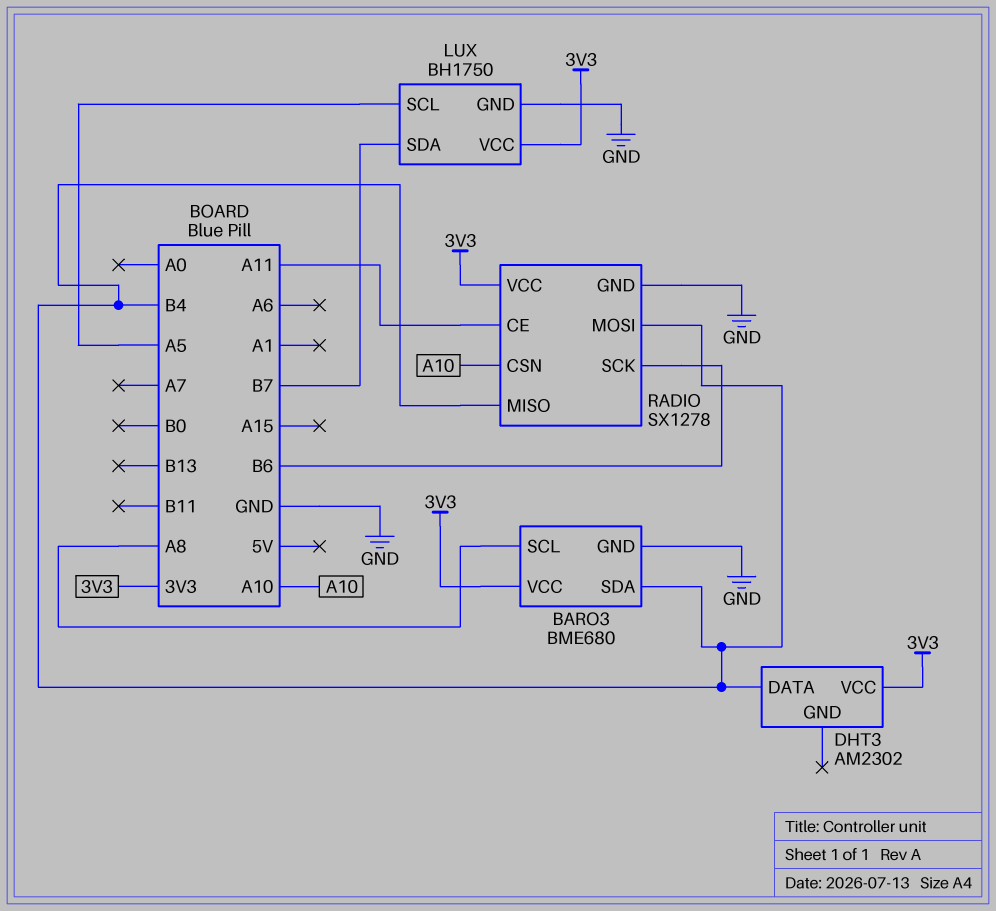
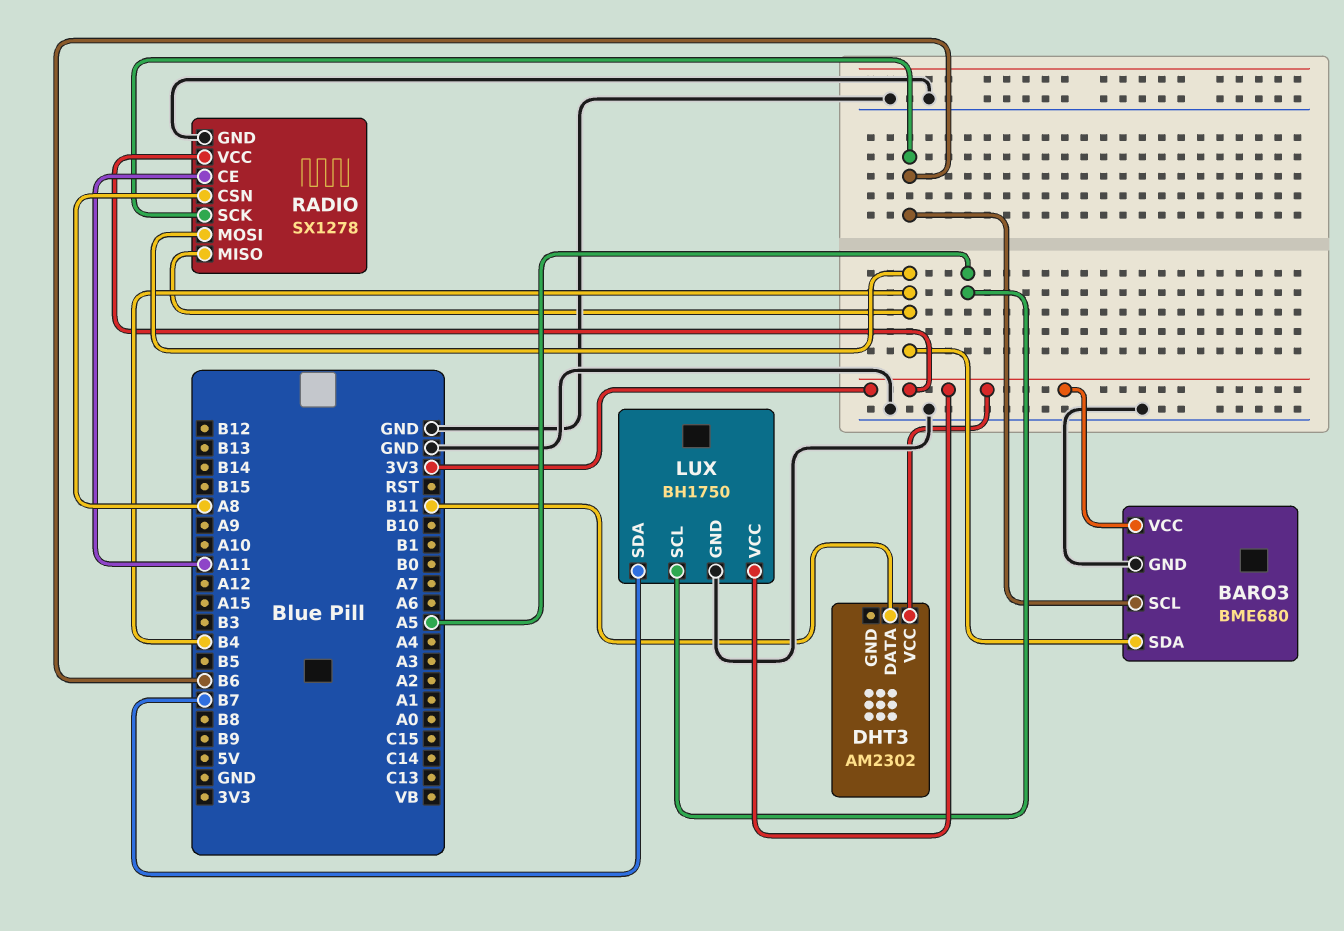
BARO3 pin SCL: A8 -> B6
DHT3 pin DATA: B4 -> B11
RADIO pin CSN: A10 -> A8

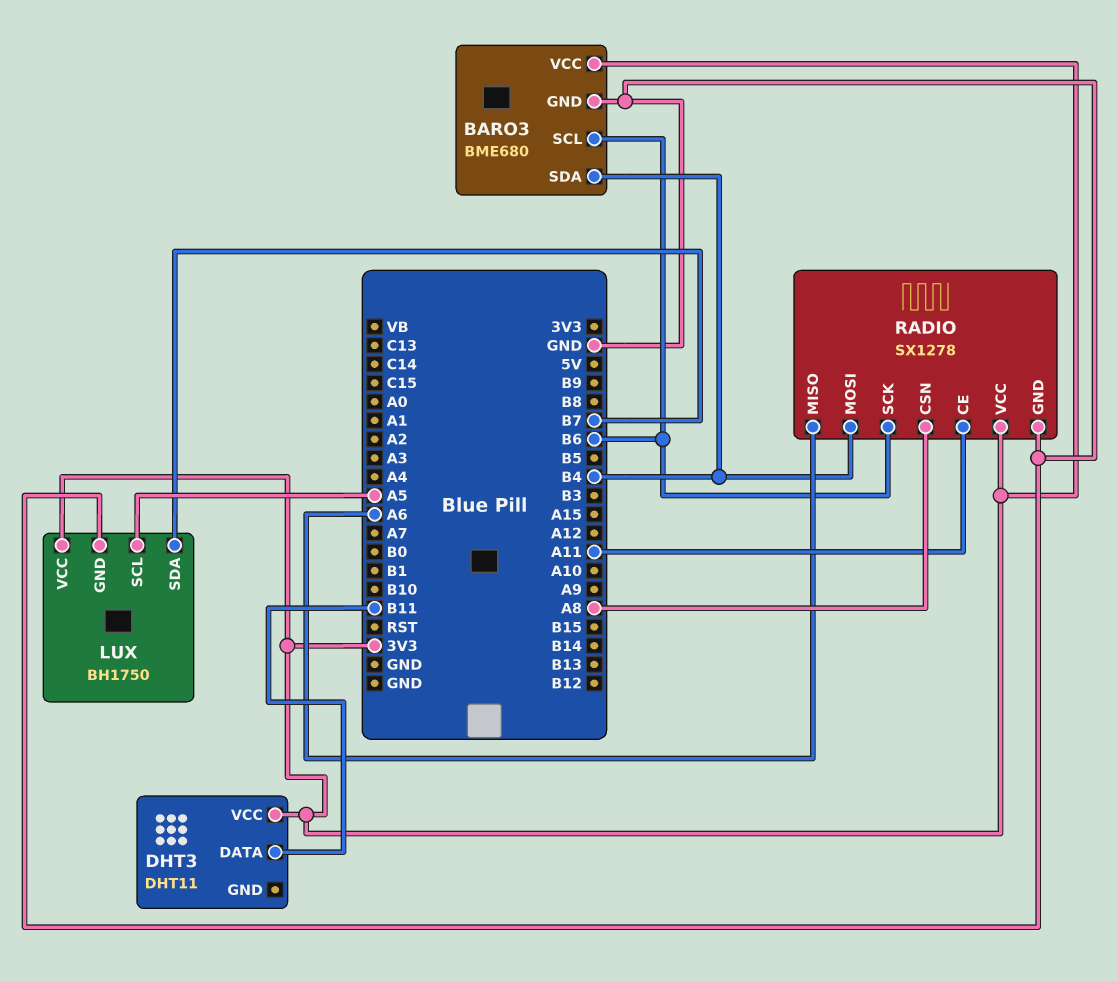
DHT3: AM2302 -> DHT11
RADIO pin MISO: B4 -> A6

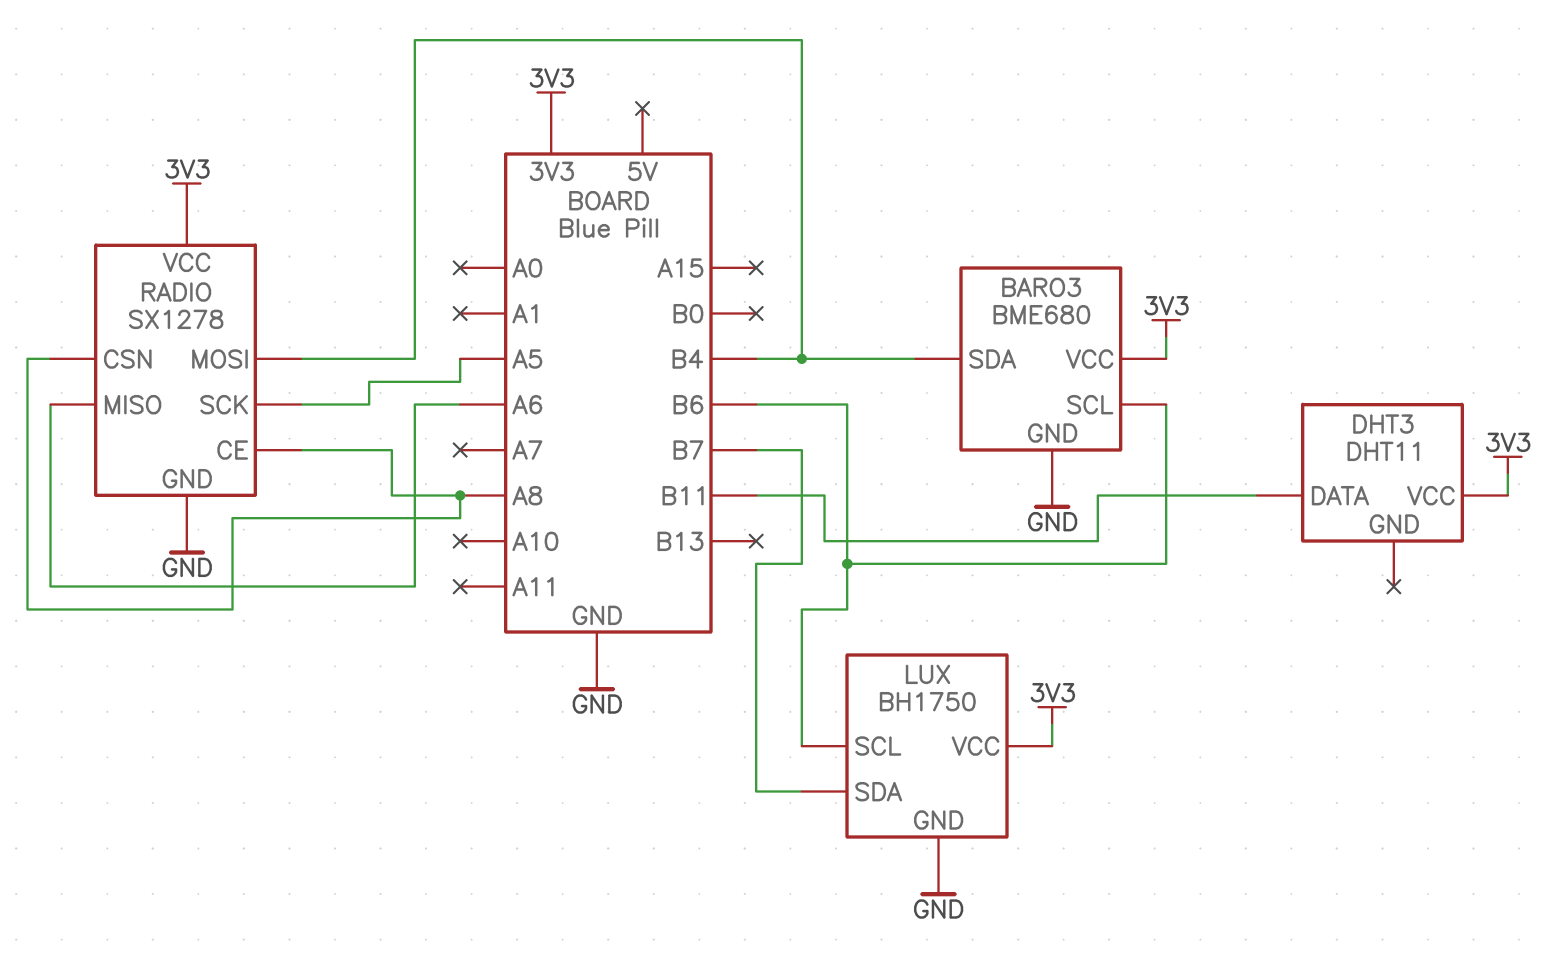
LUX pin SCL: A5 -> B6
RADIO pin CE: A11 -> A8
RADIO pin SCK: B6 -> A5

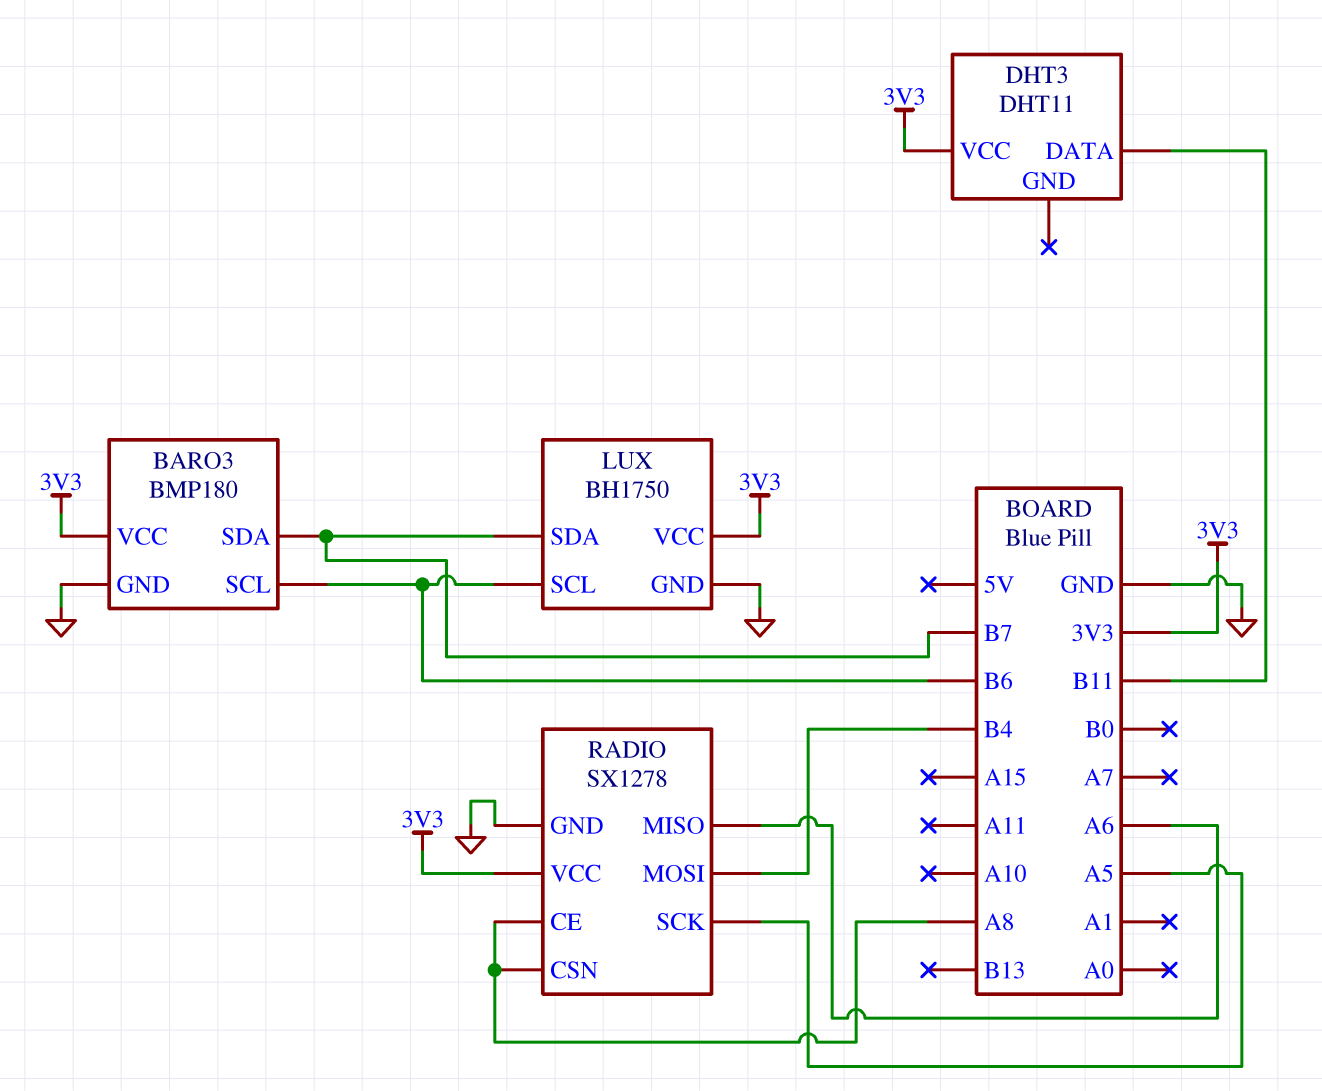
BARO3: BME680 -> BMP180
BARO3 pin SDA: B4 -> B7

